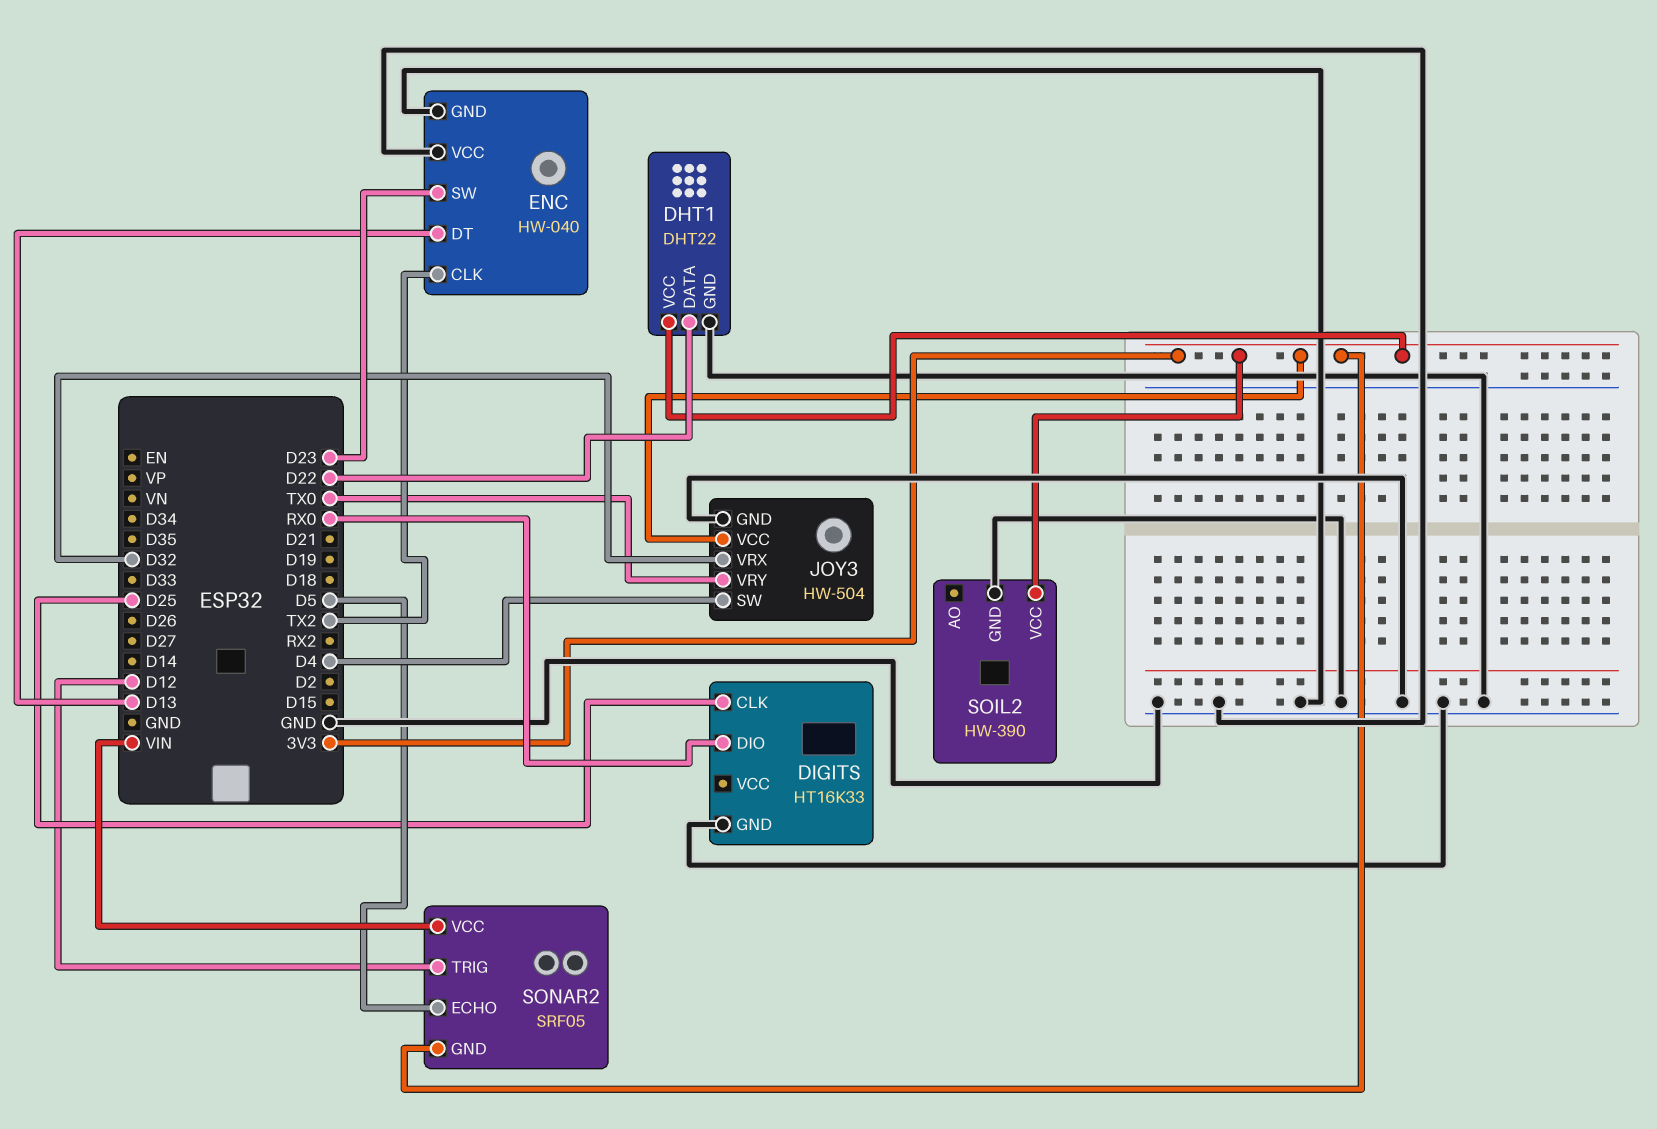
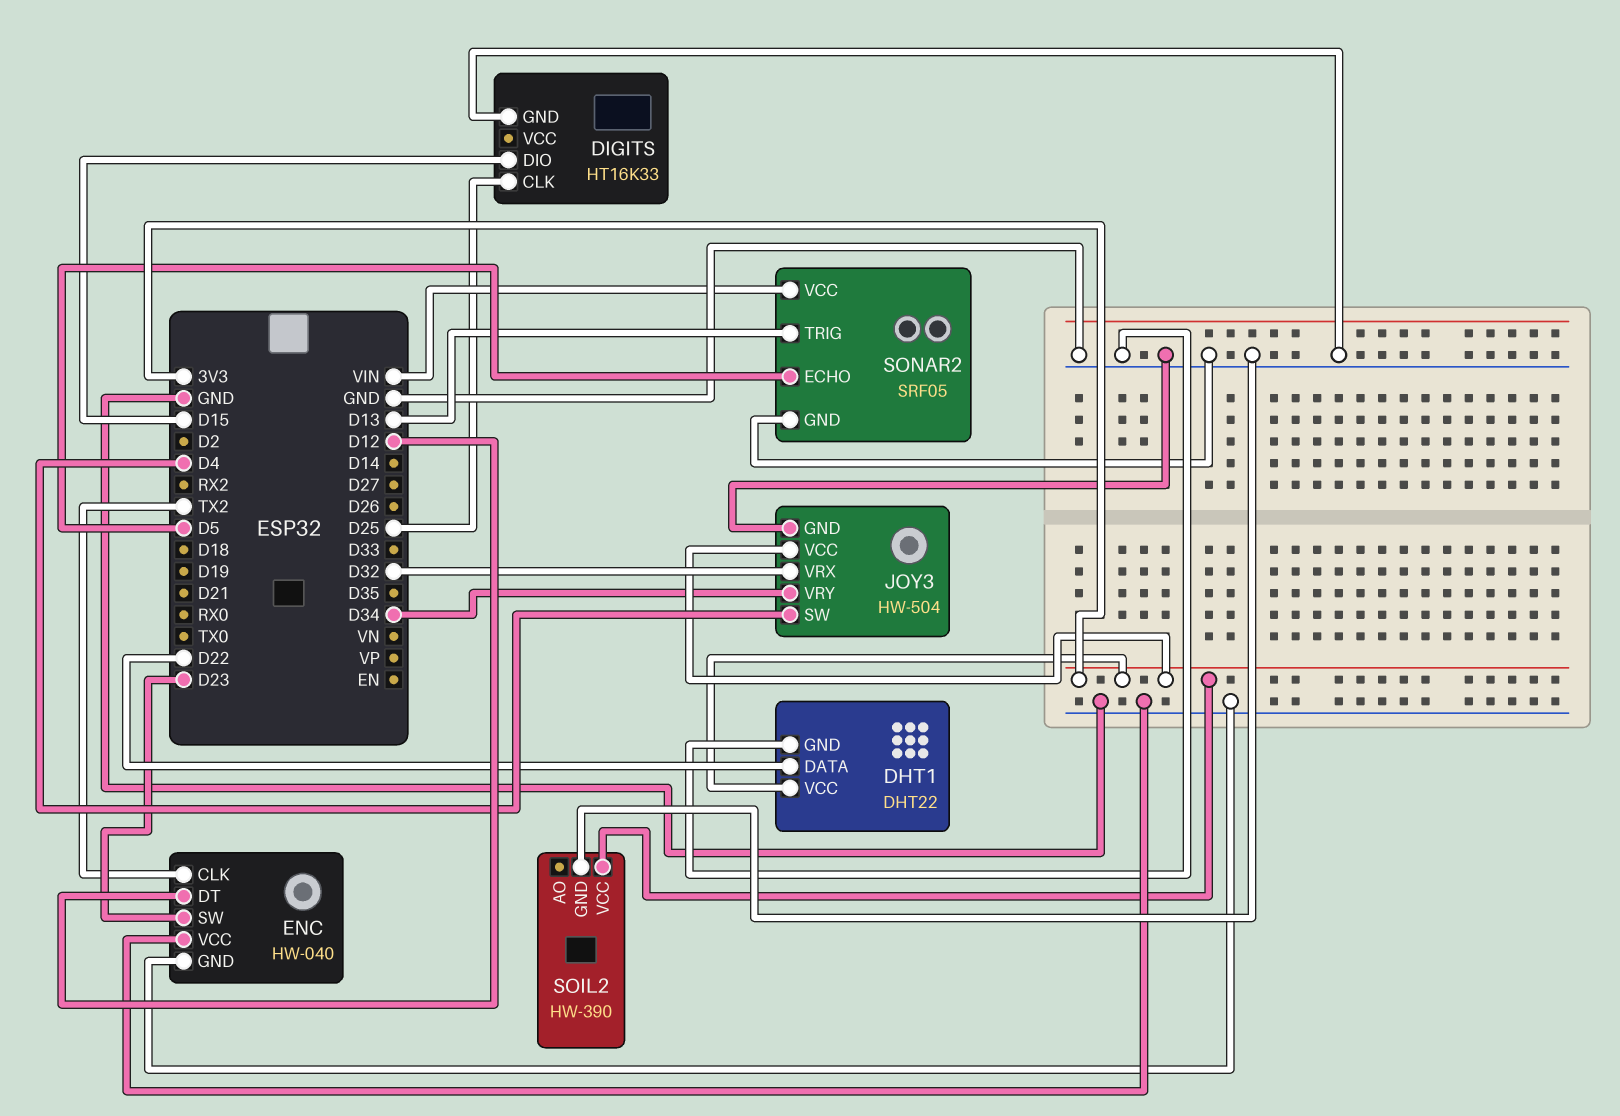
DIGITS pin DIO: RX0 -> D15
ENC pin DT: D13 -> D12
JOY3 pin VRY: TX0 -> D34
SONAR2 pin GND: 3V3 -> GND
SONAR2 pin TRIG: D12 -> D13

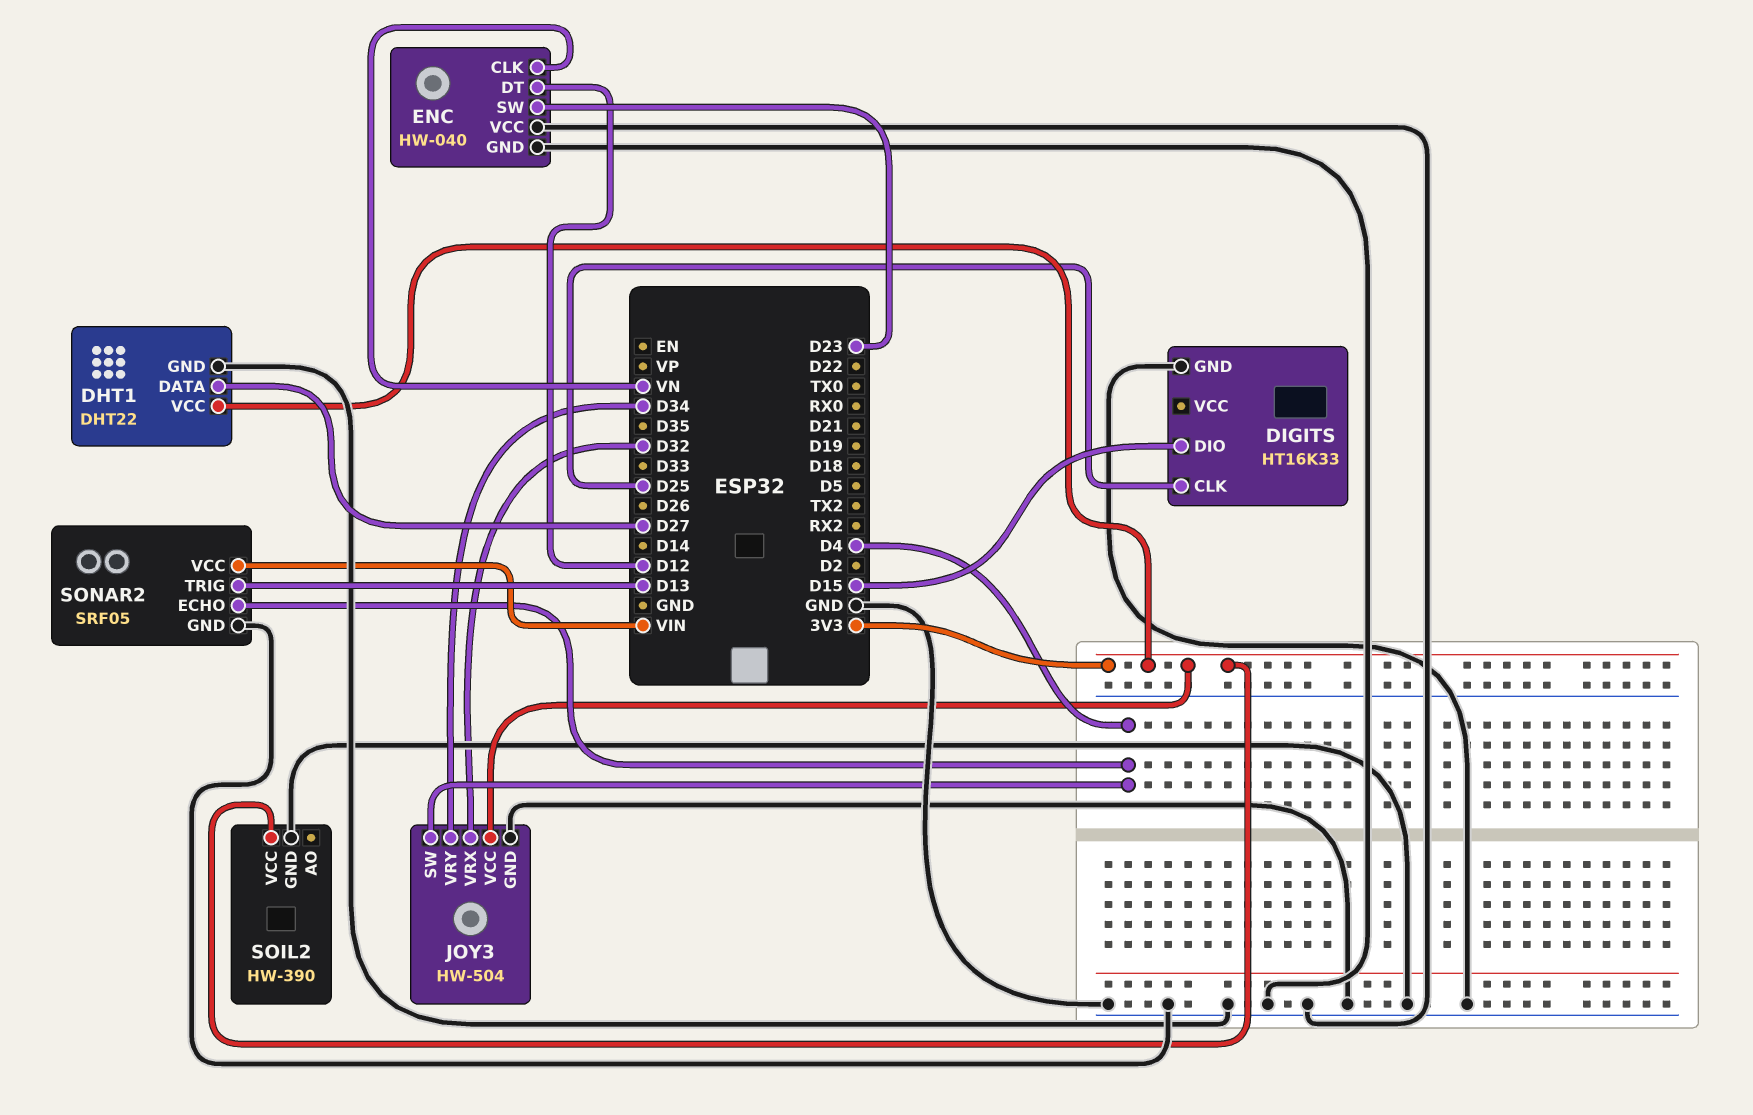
DHT1 pin DATA: D22 -> D27
ENC pin CLK: TX2 -> VN
SONAR2 pin ECHO: D5 -> D4

